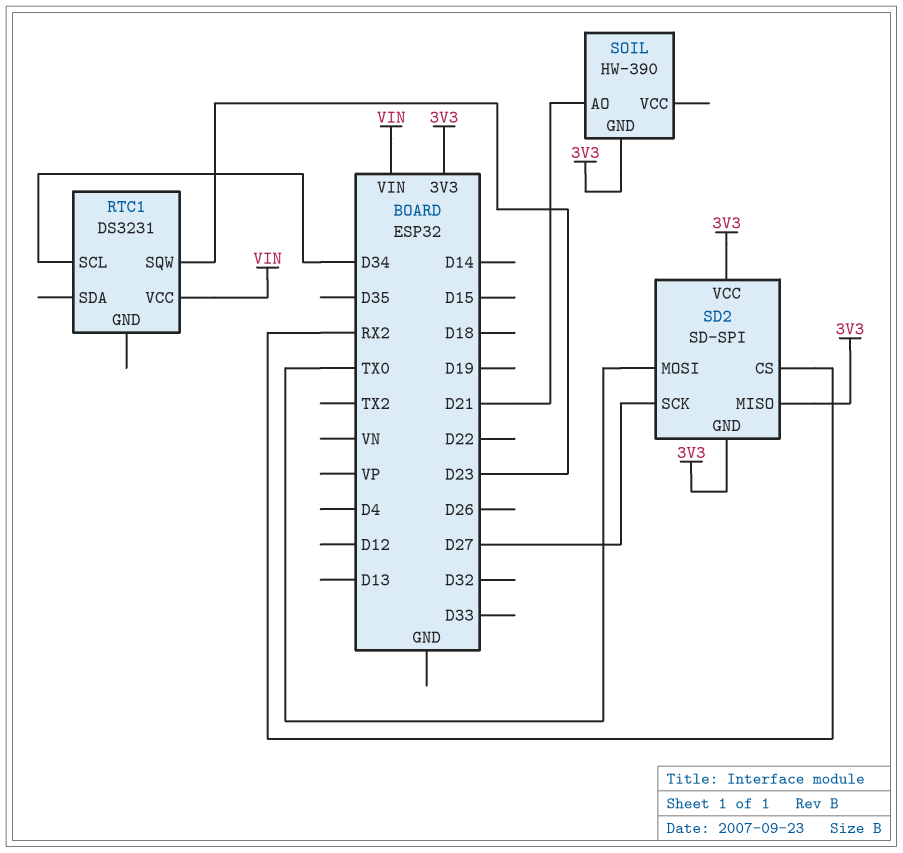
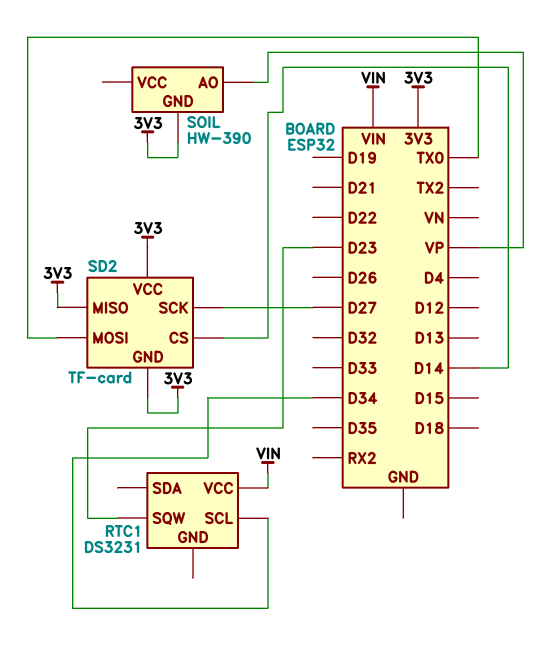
SD2: SD-SPI -> TF-card
SD2 pin CS: RX2 -> D14
SOIL pin AO: D21 -> VP

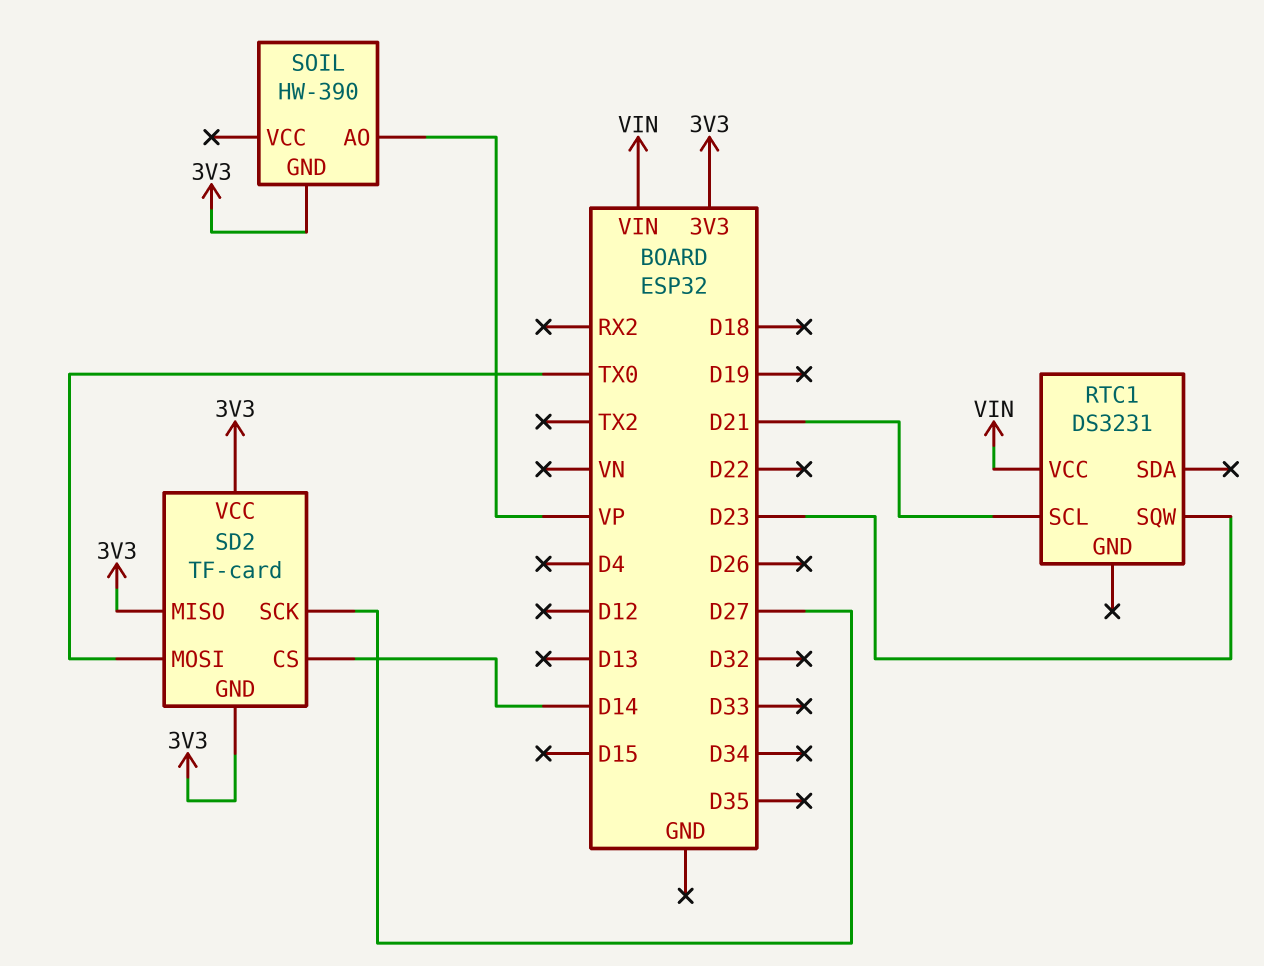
RTC1 pin SCL: D34 -> D21

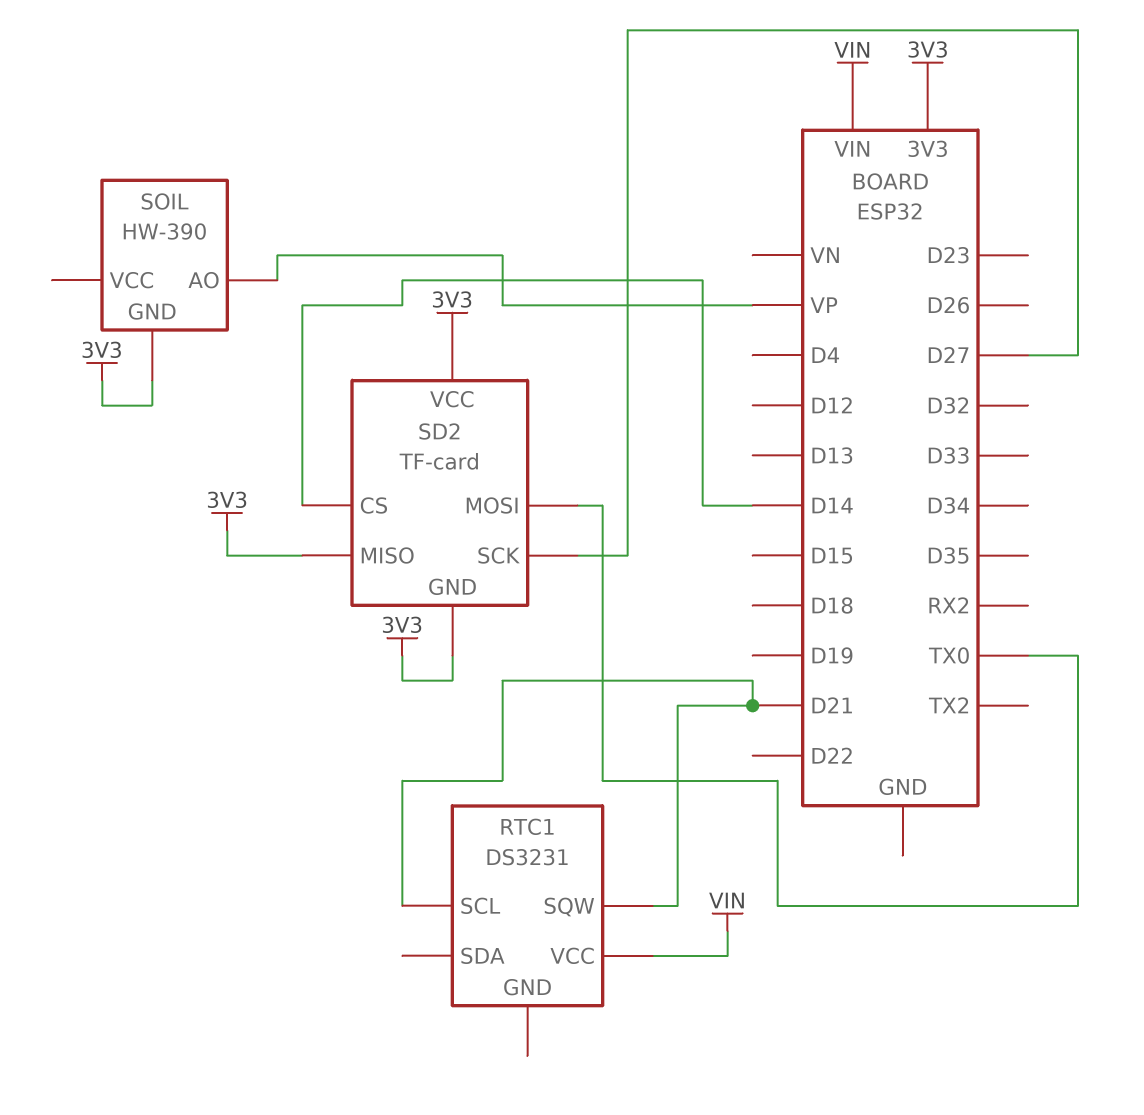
RTC1 pin SQW: D23 -> D21

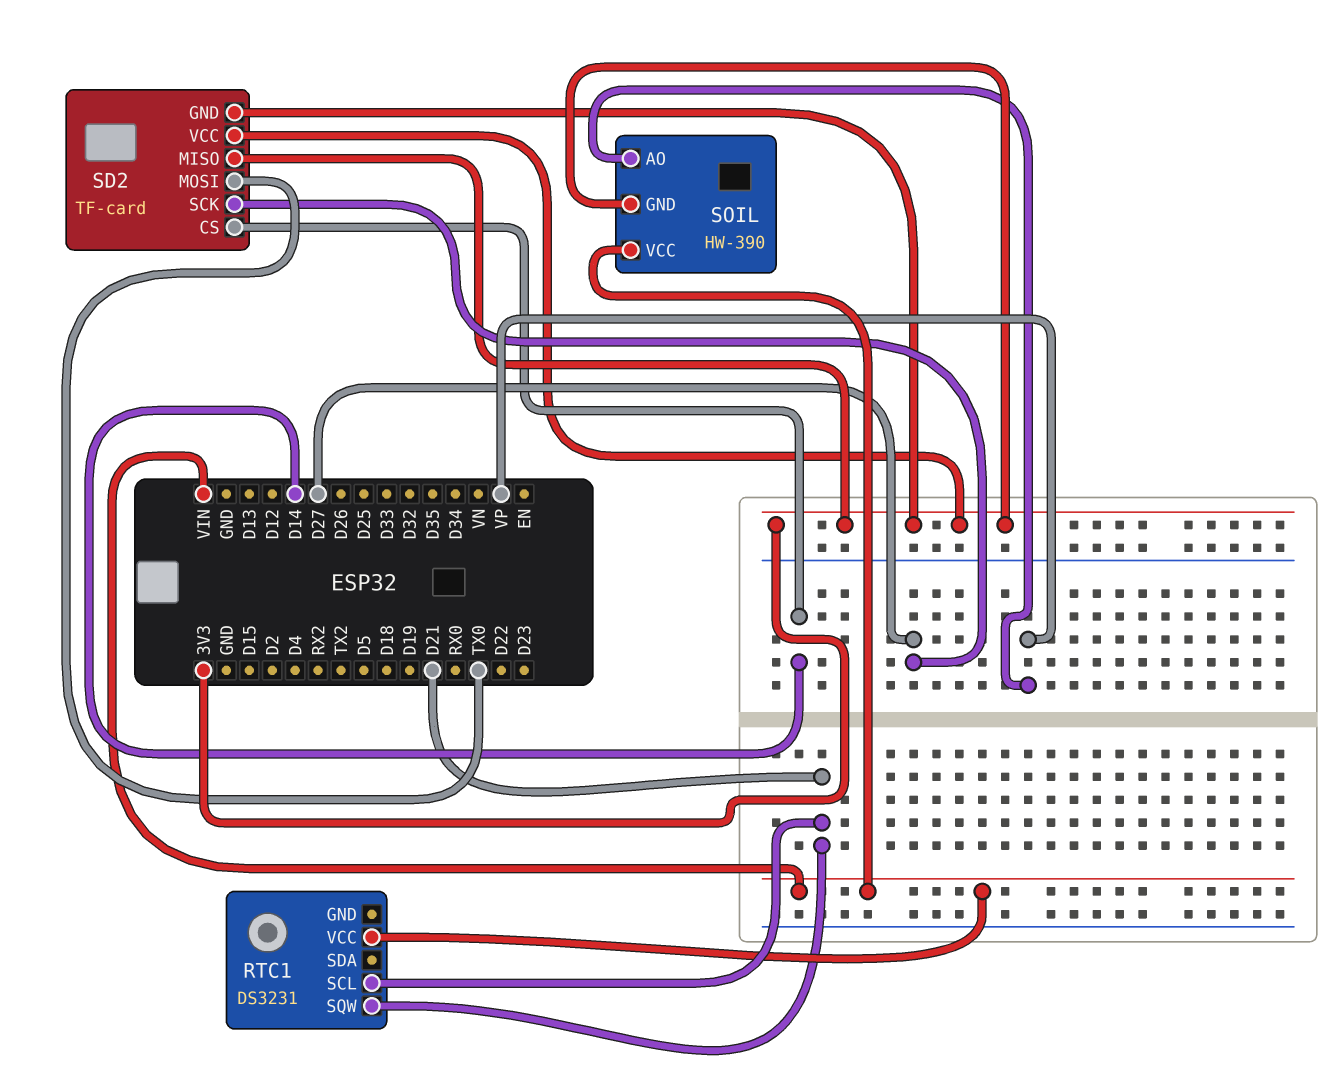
SOIL pin VCC: none -> VIN

